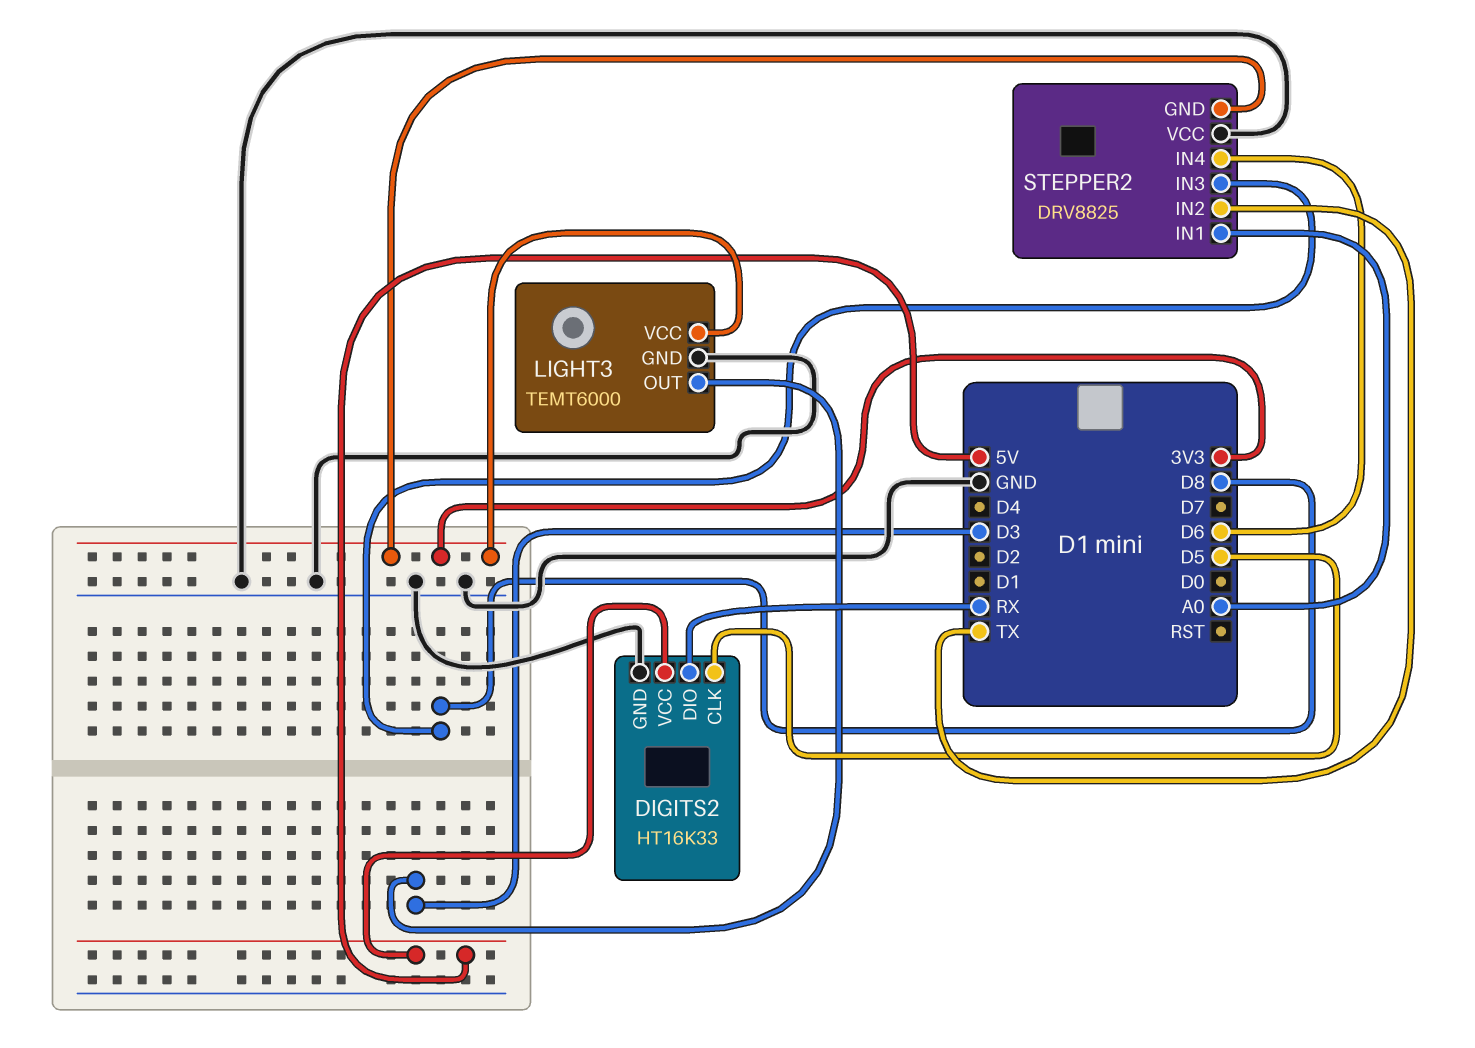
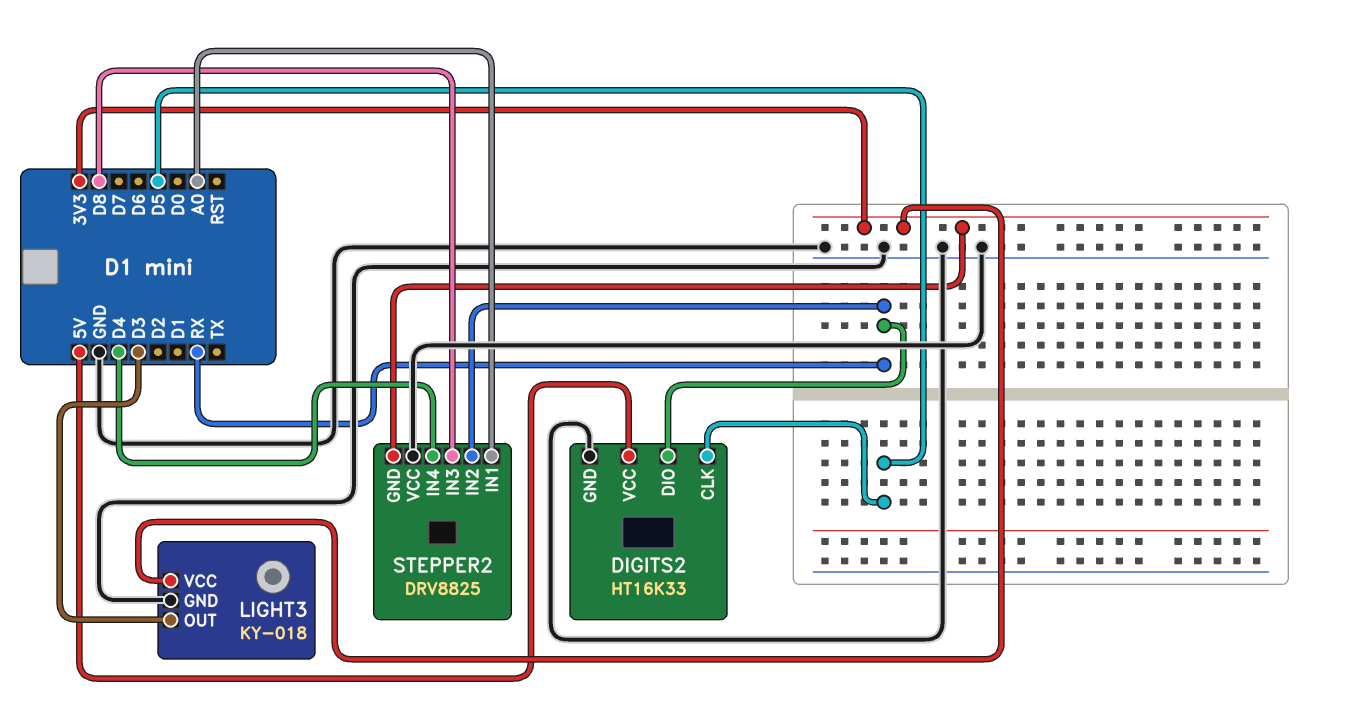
LIGHT3: TEMT6000 -> KY-018
STEPPER2 pin IN2: TX -> RX
STEPPER2 pin IN4: D6 -> D4

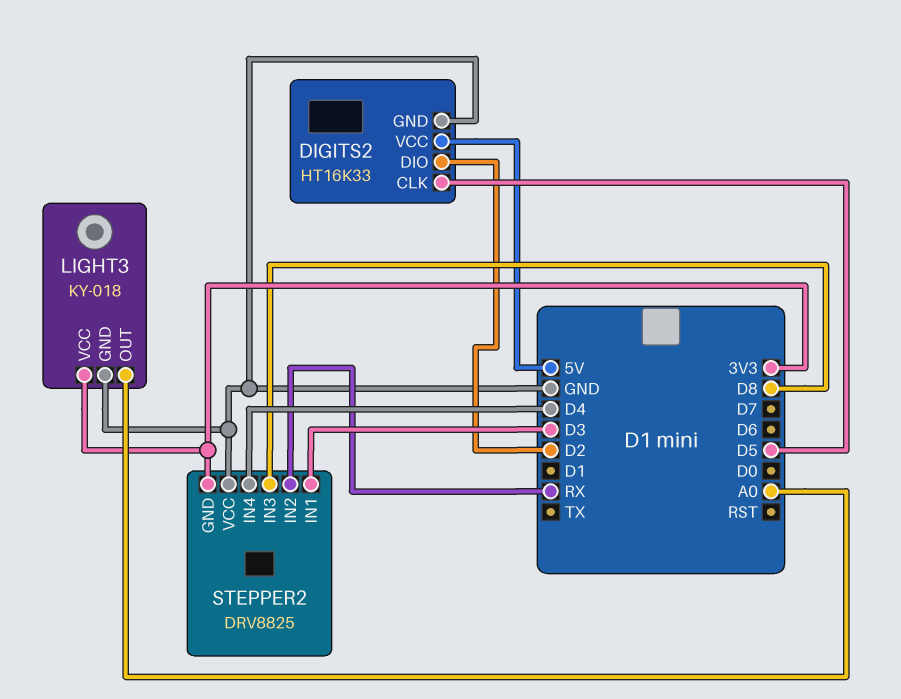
DIGITS2 pin DIO: RX -> D2
LIGHT3 pin OUT: D3 -> A0
STEPPER2 pin IN1: A0 -> D3

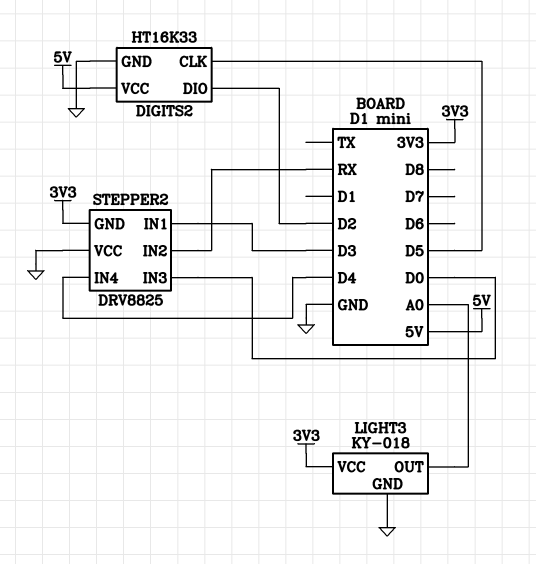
STEPPER2 pin IN3: D8 -> D0

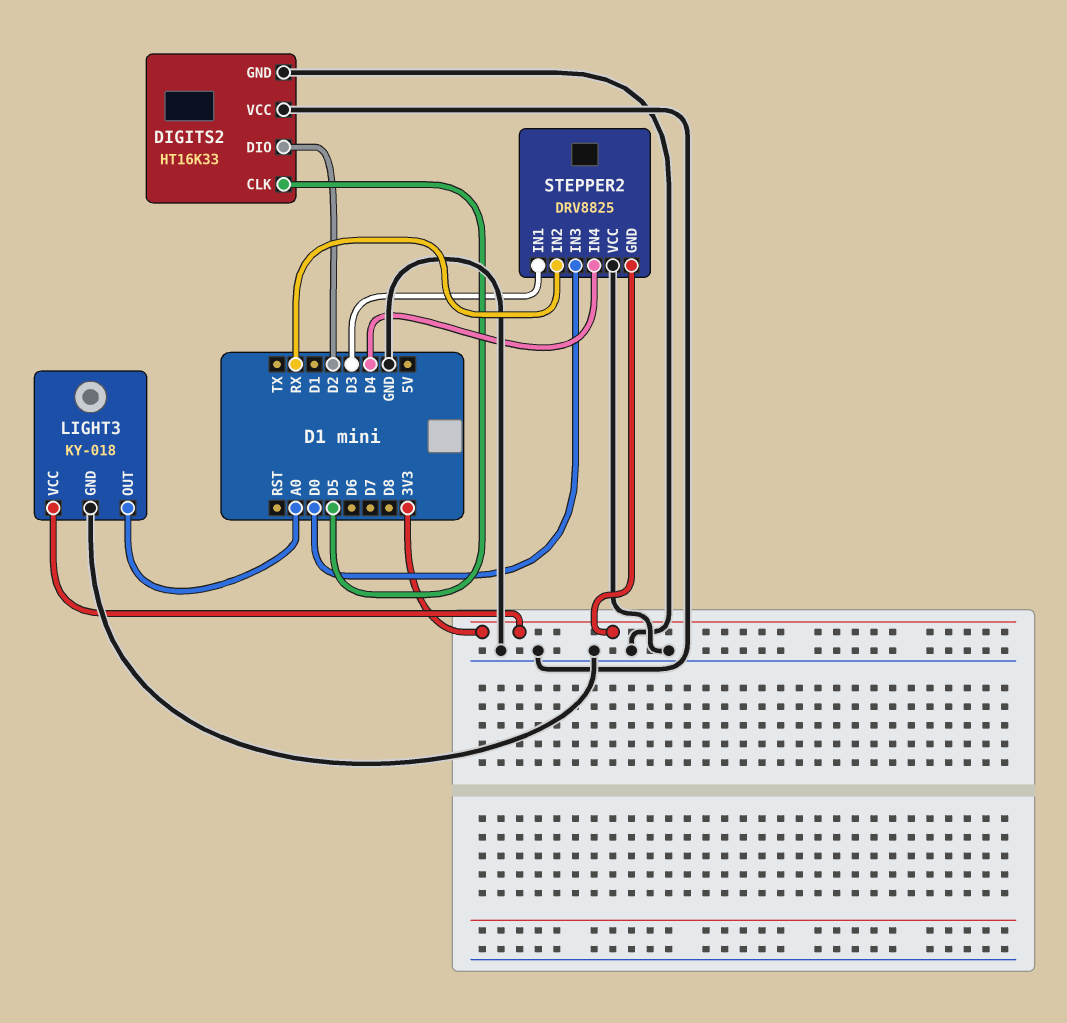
DIGITS2 pin VCC: 5V -> GND

